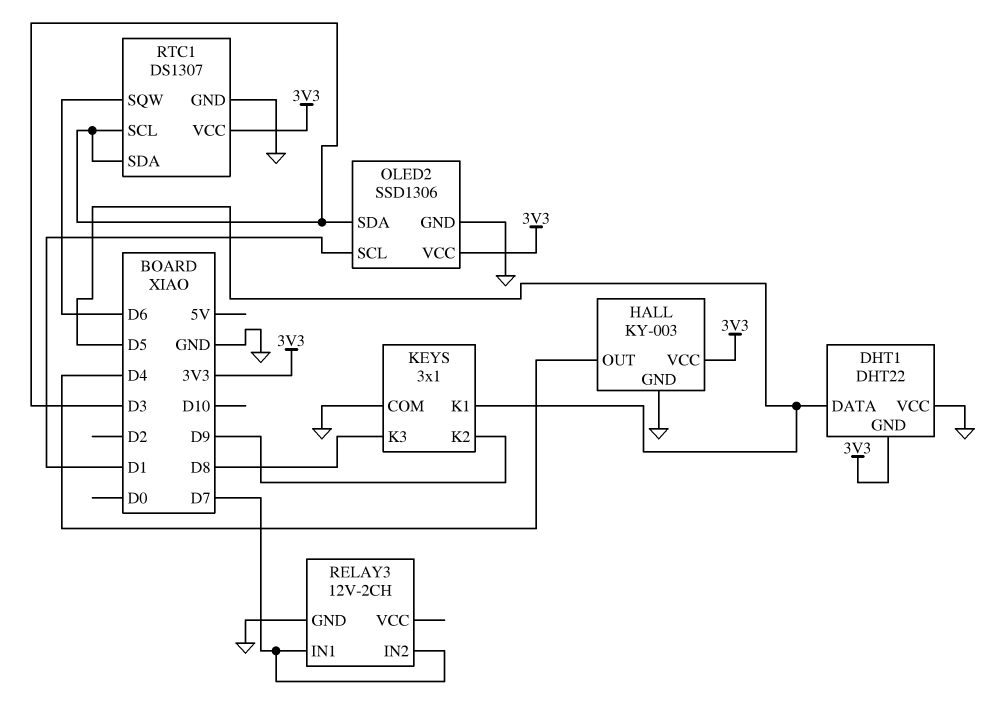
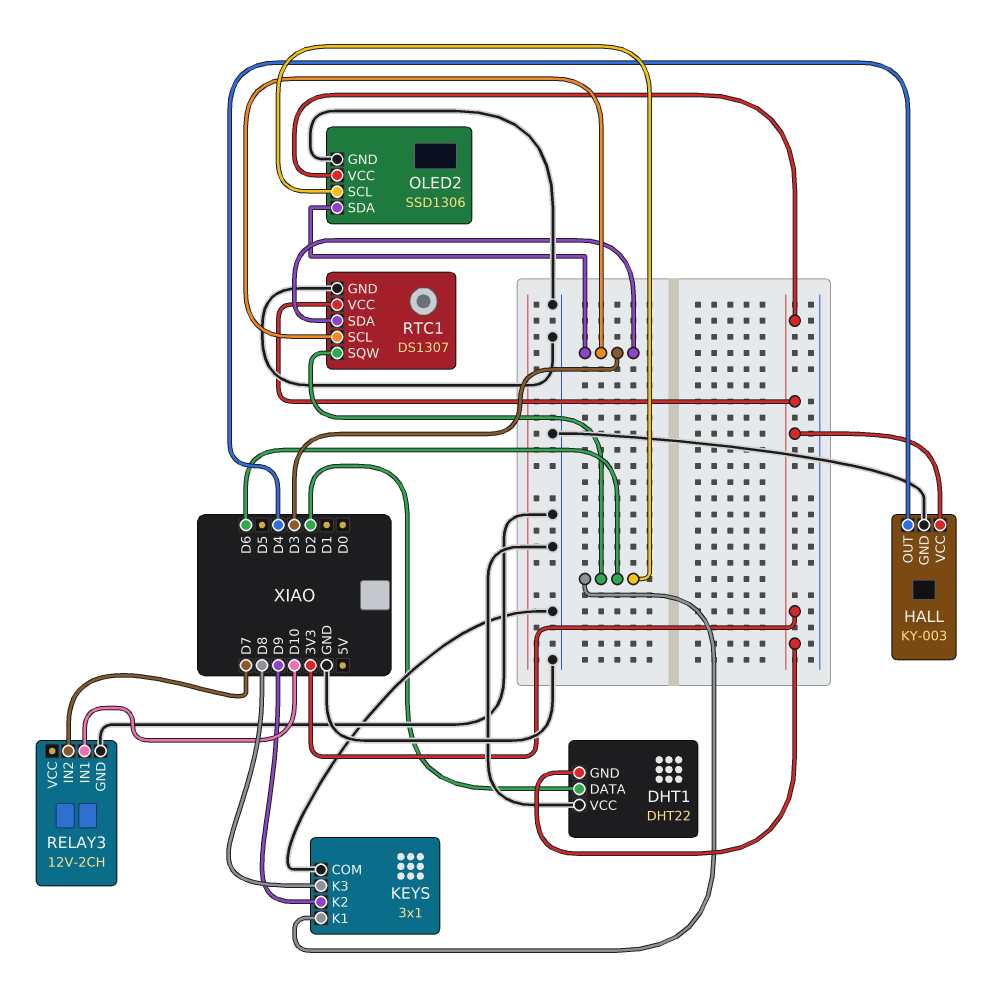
DHT1 pin DATA: D5 -> D2
KEYS pin K1: D5 -> D6
OLED2 pin SCL: D1 -> D6
RELAY3 pin IN1: D7 -> D10

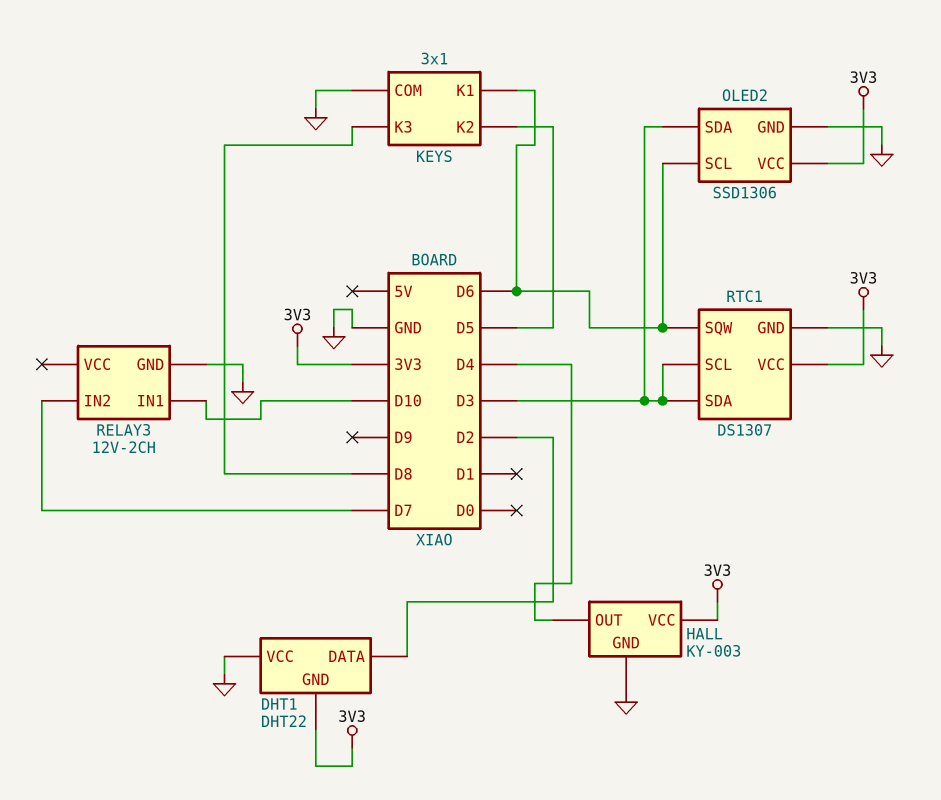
KEYS pin K2: D9 -> D5

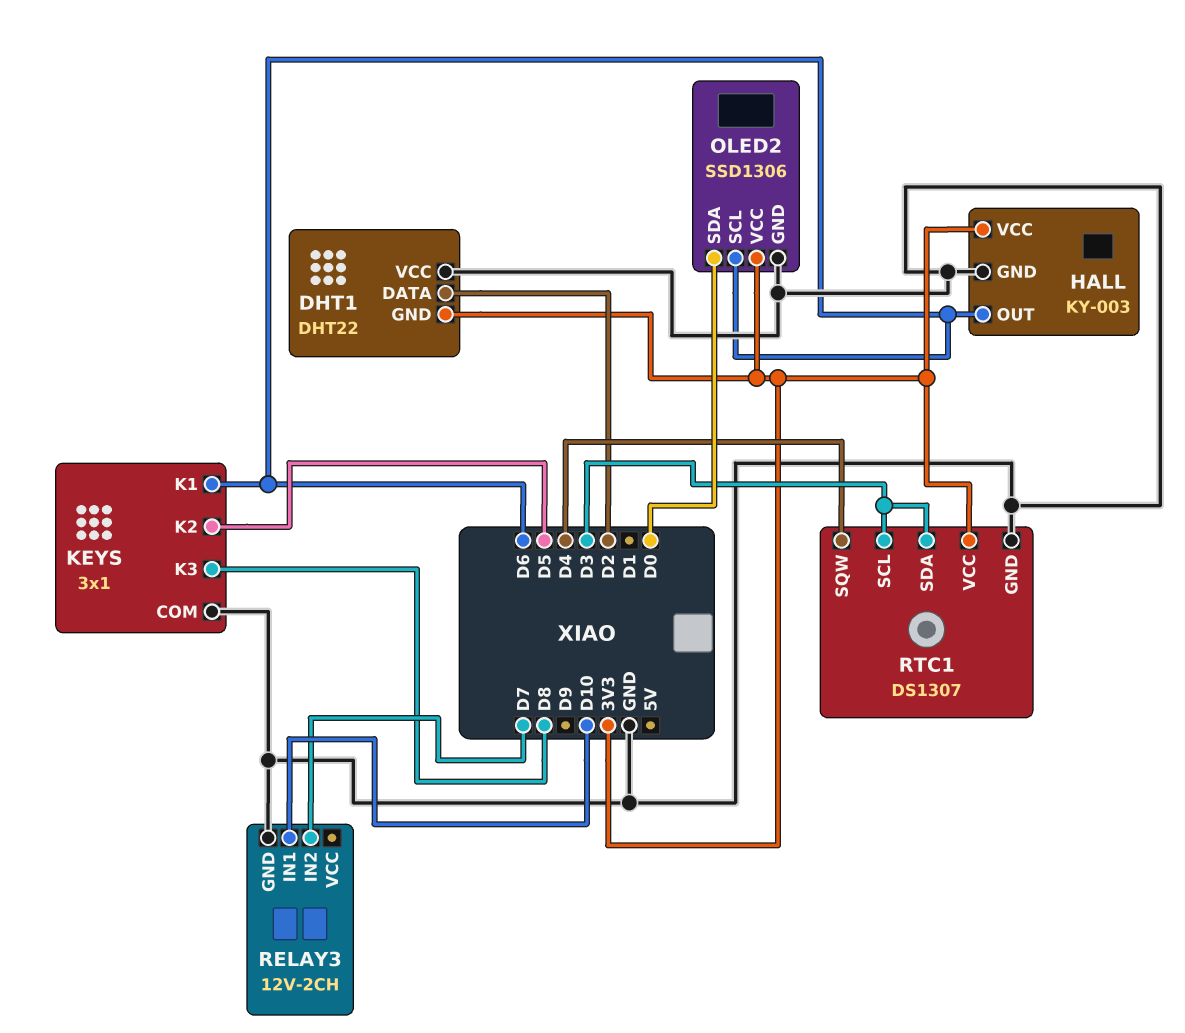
HALL pin OUT: D4 -> D6
OLED2 pin SDA: D3 -> D0
RTC1 pin SQW: D6 -> D4

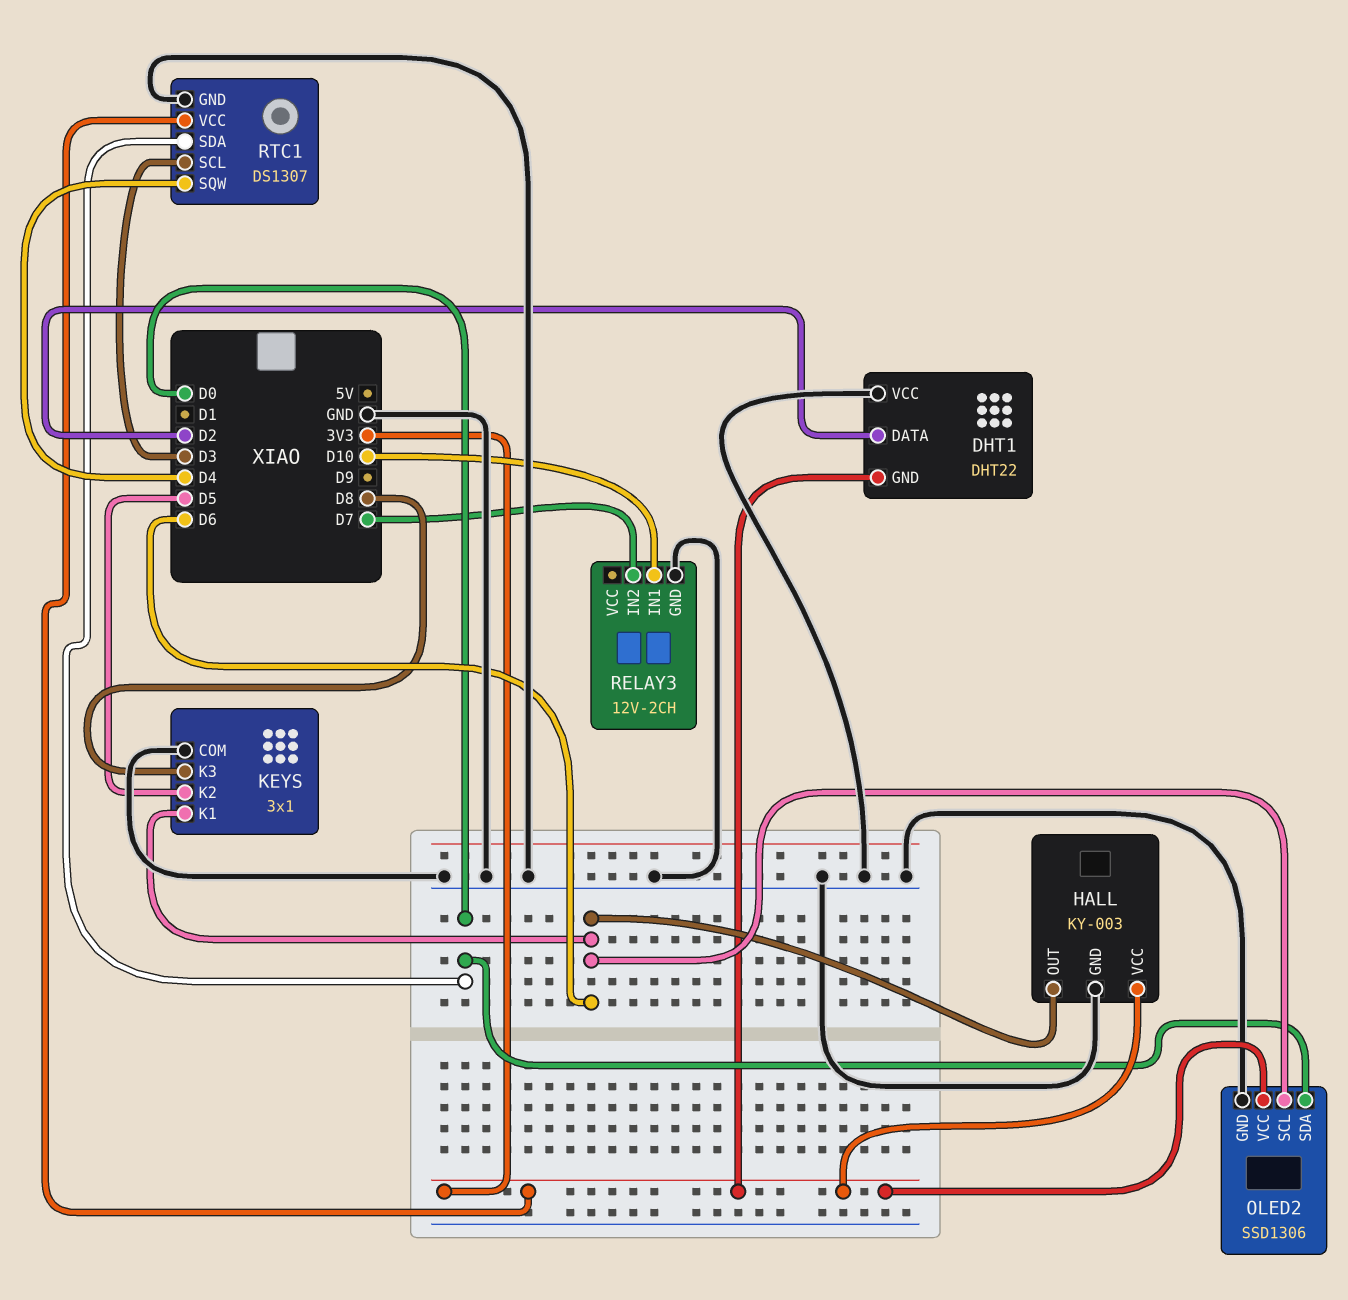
RTC1 pin SDA: D3 -> D0

